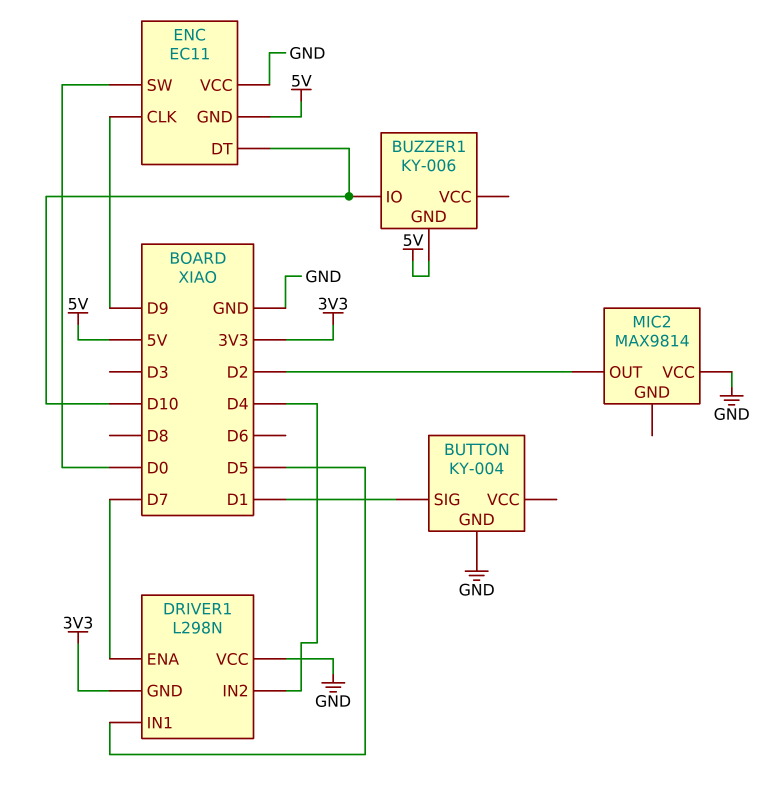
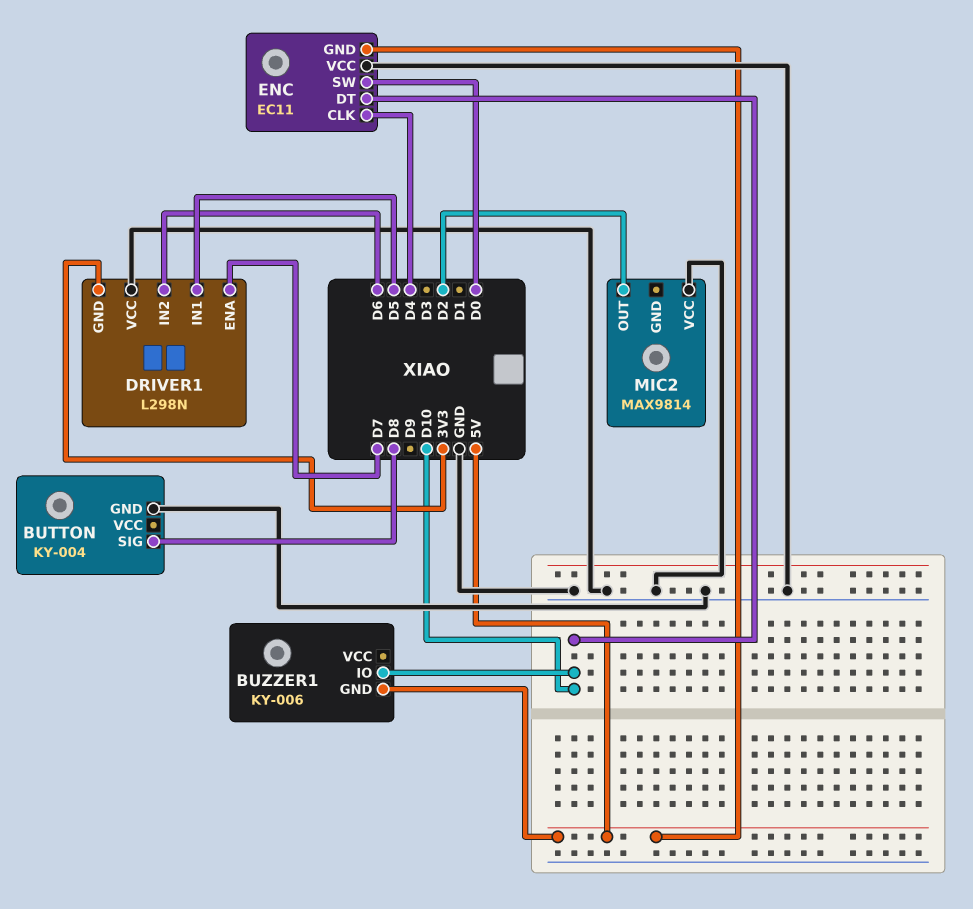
BUTTON pin SIG: D1 -> D8
DRIVER1 pin IN2: D4 -> D6
ENC pin CLK: D9 -> D4

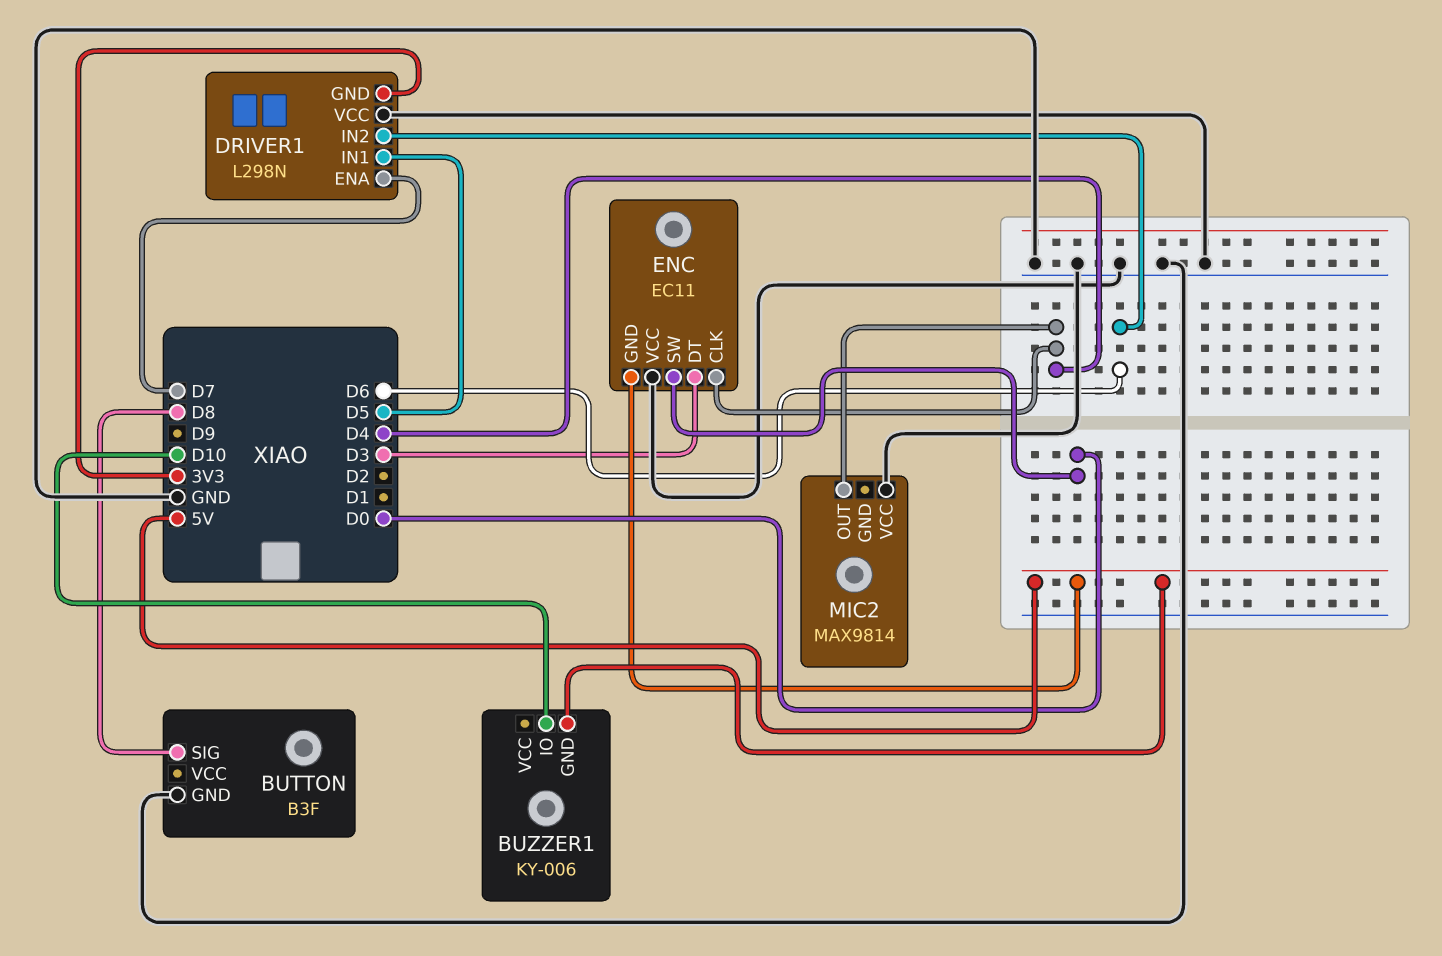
BUTTON: KY-004 -> B3F
ENC pin DT: D10 -> D3
MIC2 pin OUT: D2 -> D4

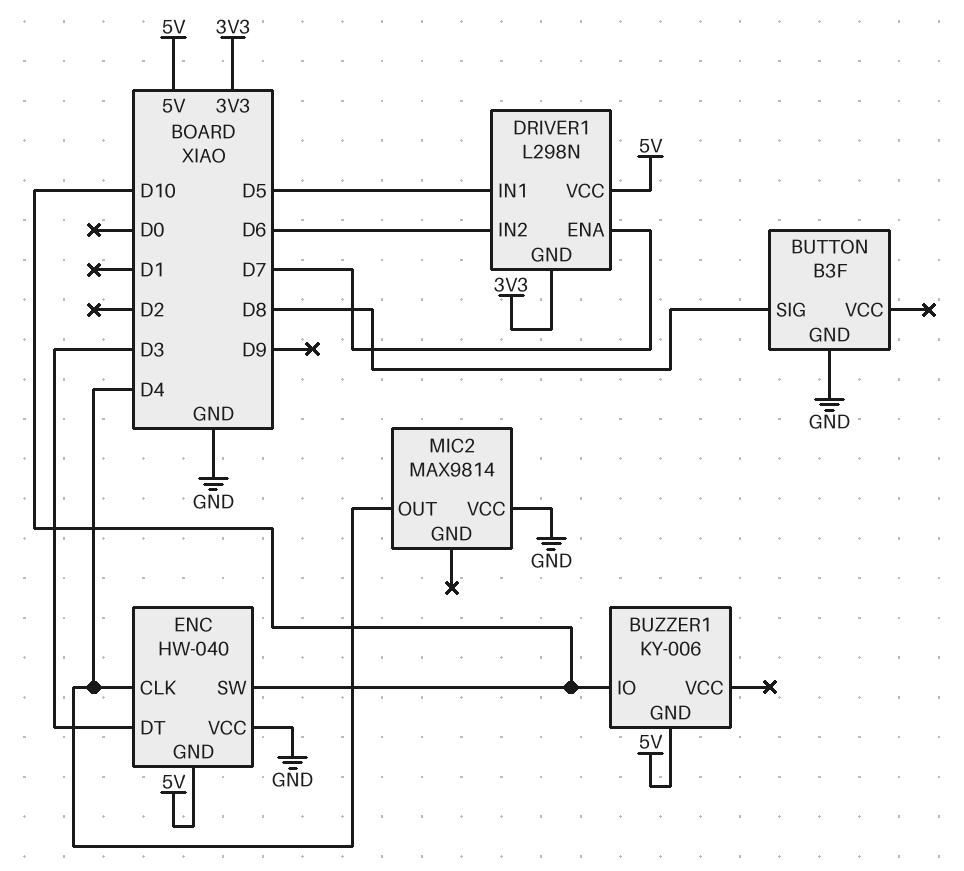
DRIVER1 pin VCC: GND -> 5V
ENC: EC11 -> HW-040
ENC pin SW: D0 -> D10

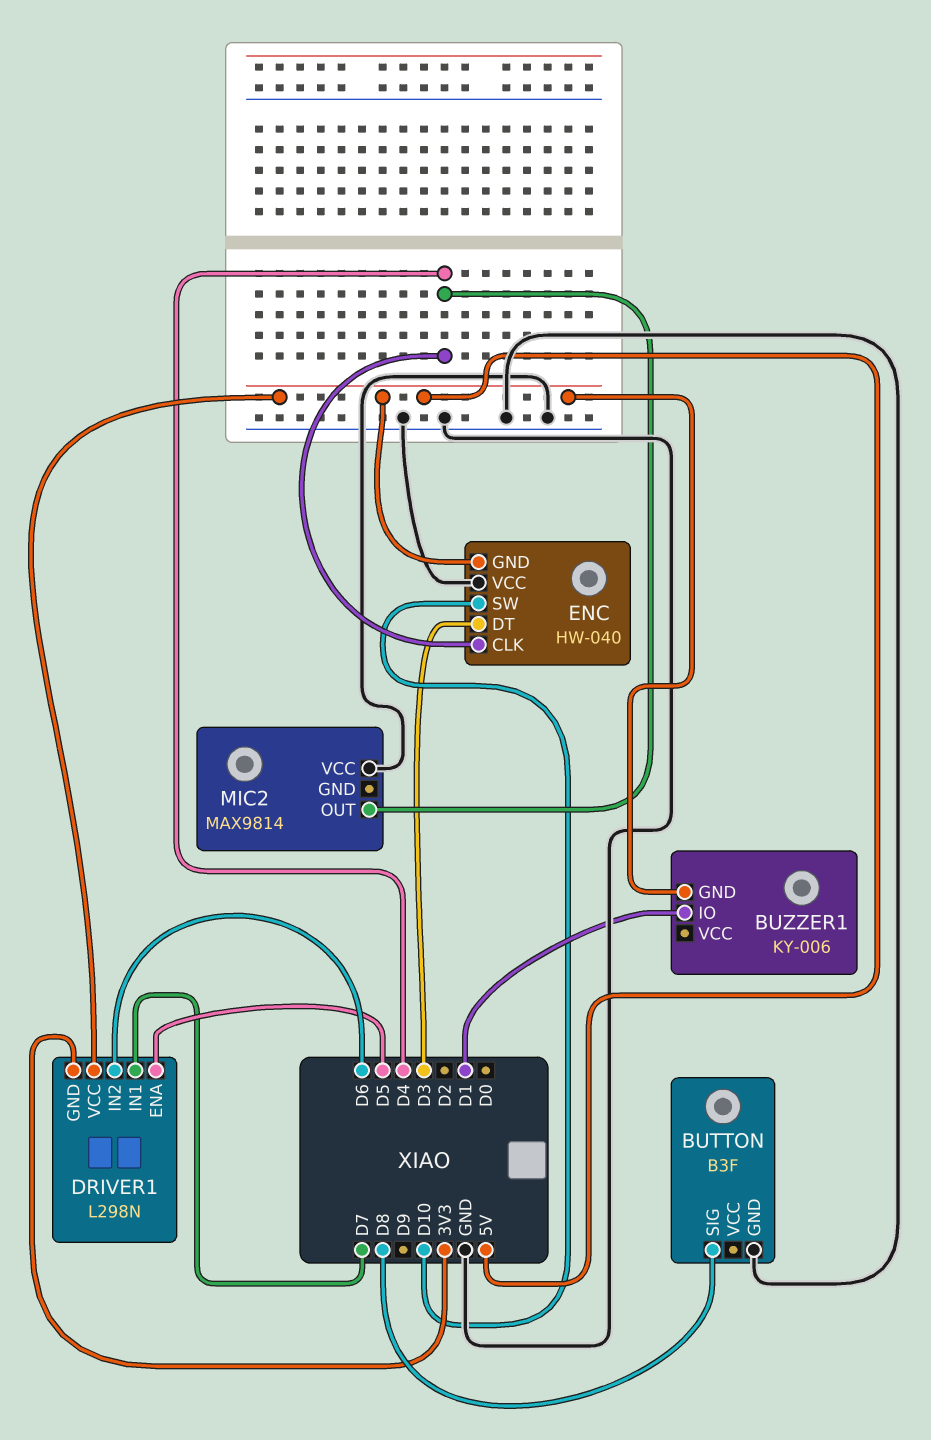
BUZZER1 pin IO: D10 -> D1
DRIVER1 pin ENA: D7 -> D5
DRIVER1 pin IN1: D5 -> D7

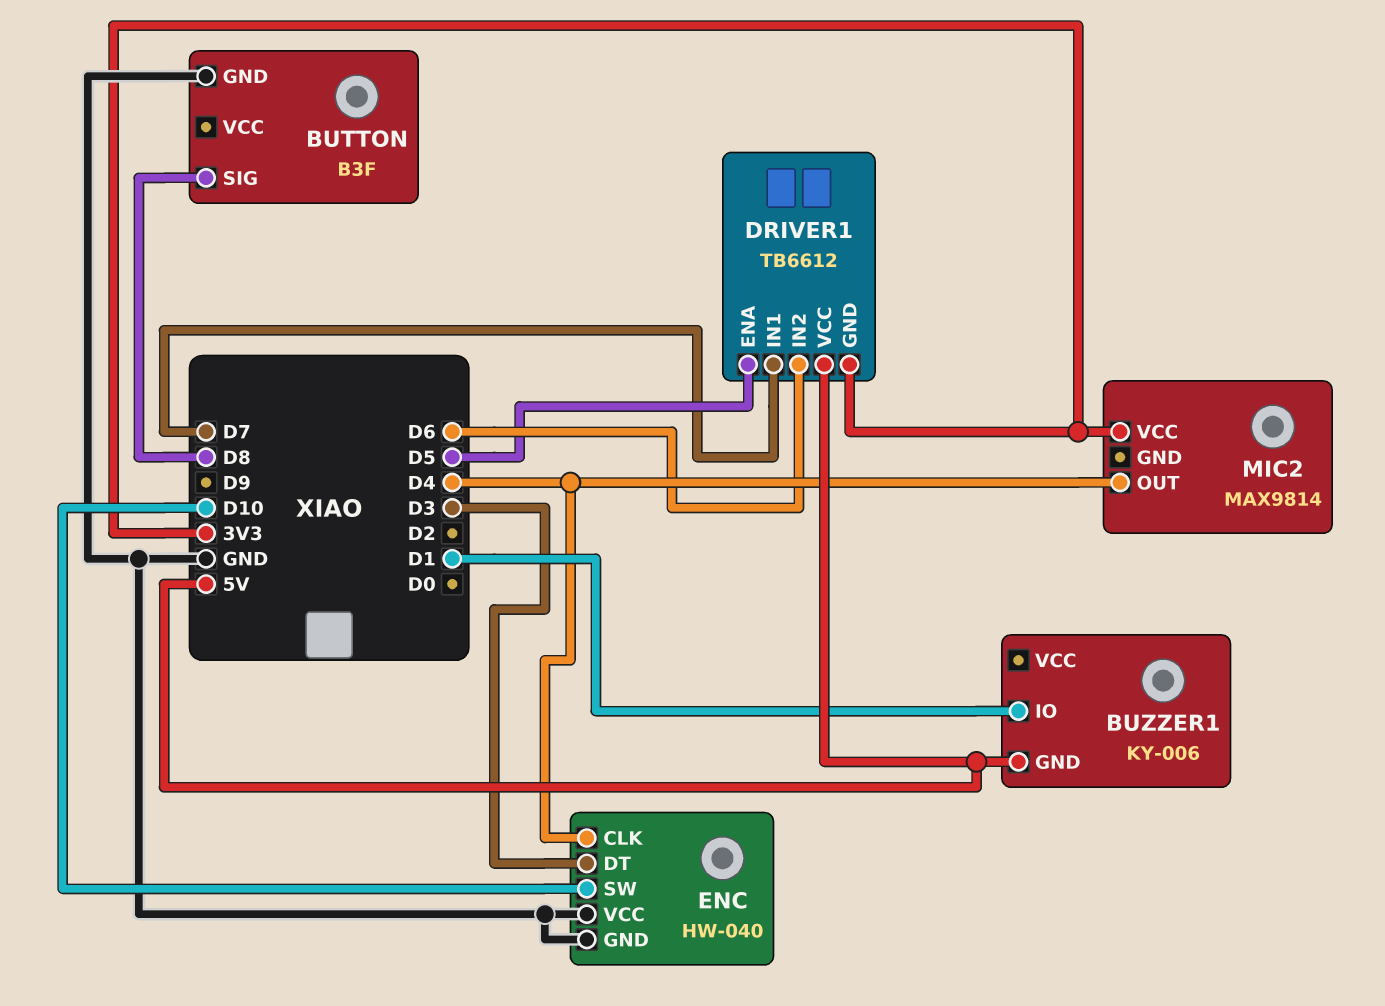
DRIVER1: L298N -> TB6612
ENC pin GND: 5V -> GND
MIC2 pin VCC: GND -> 3V3

